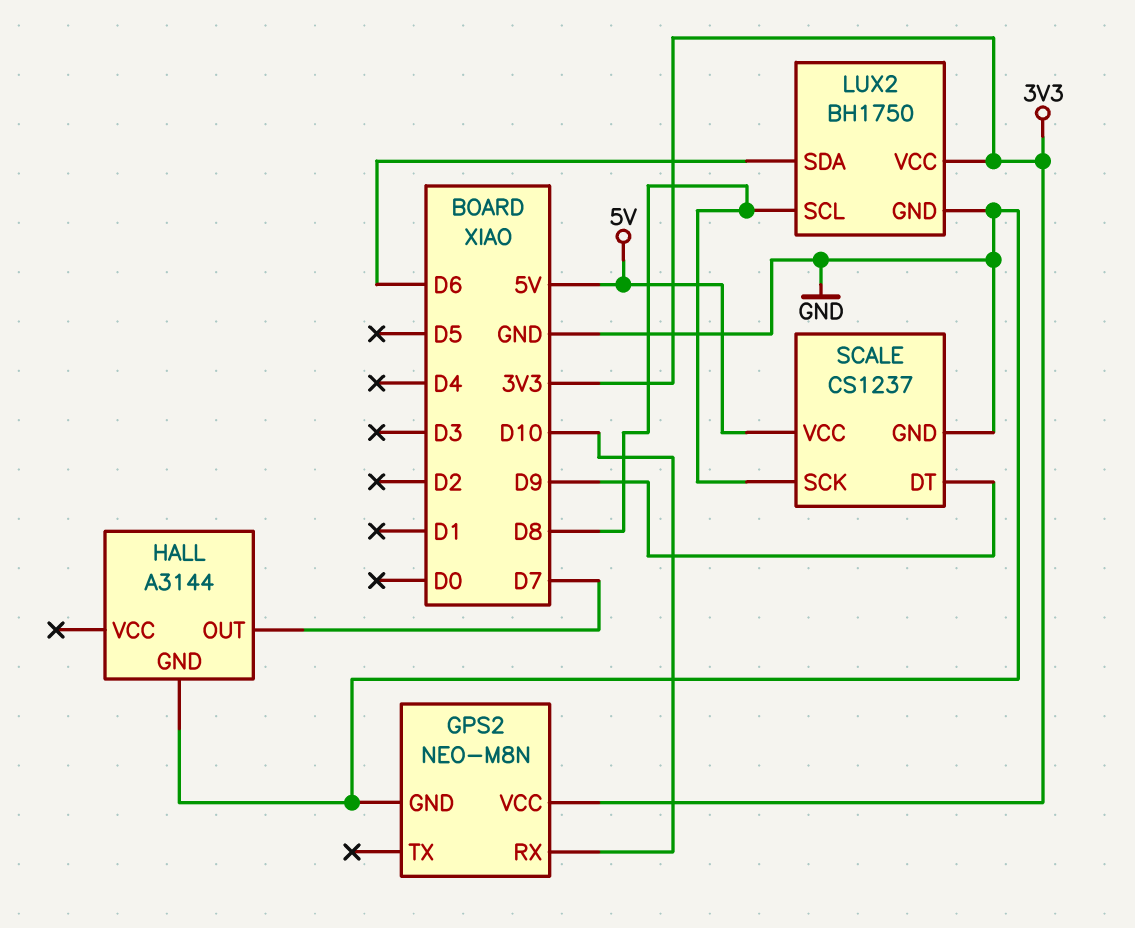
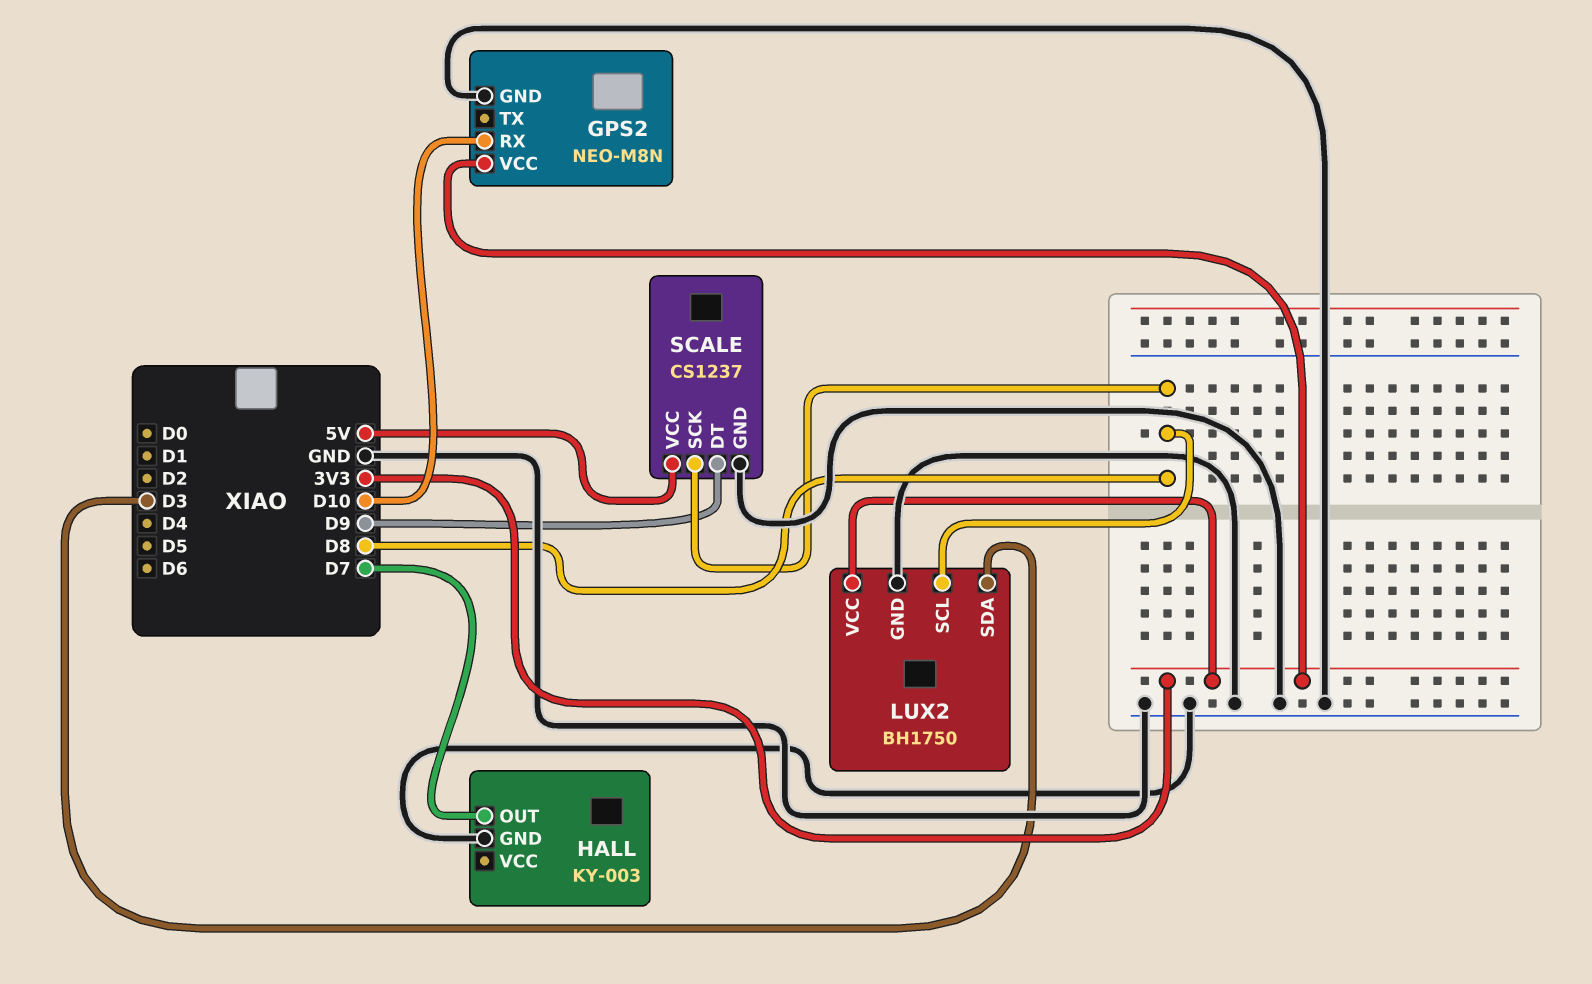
HALL: A3144 -> KY-003
LUX2 pin SDA: D6 -> D3

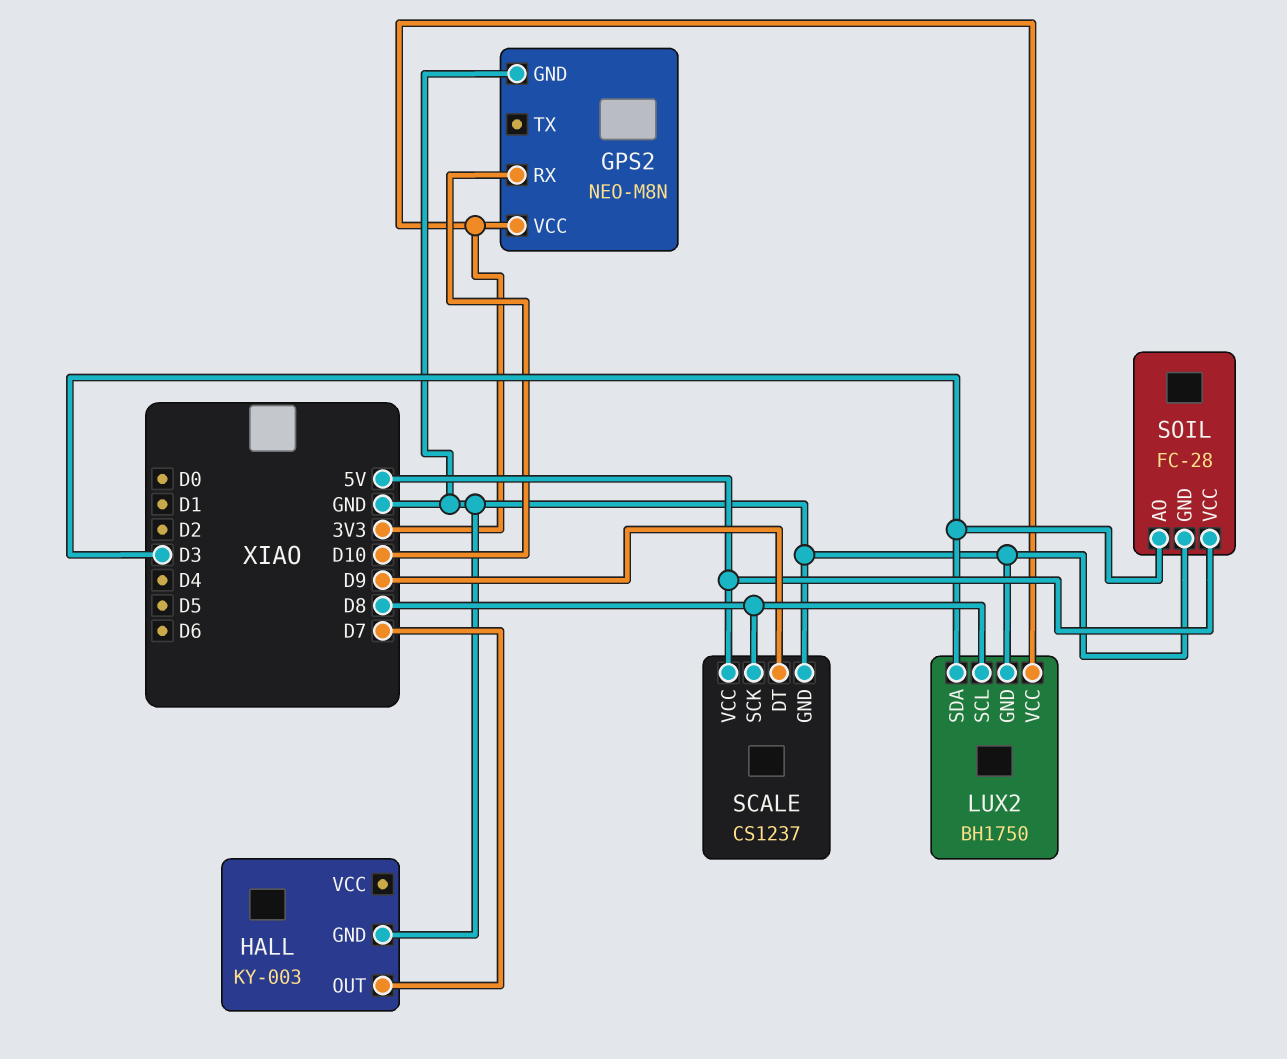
SOIL: none -> FC-28
SOIL pin AO: none -> D3
SOIL pin GND: none -> GND
SOIL pin VCC: none -> 5V

